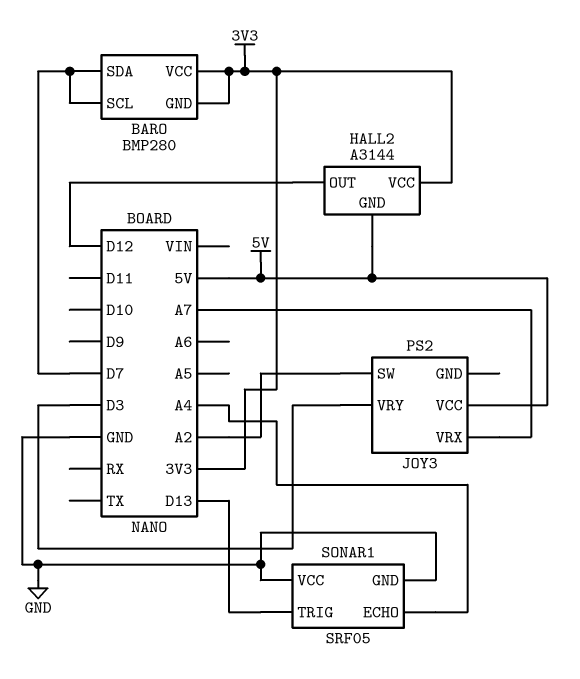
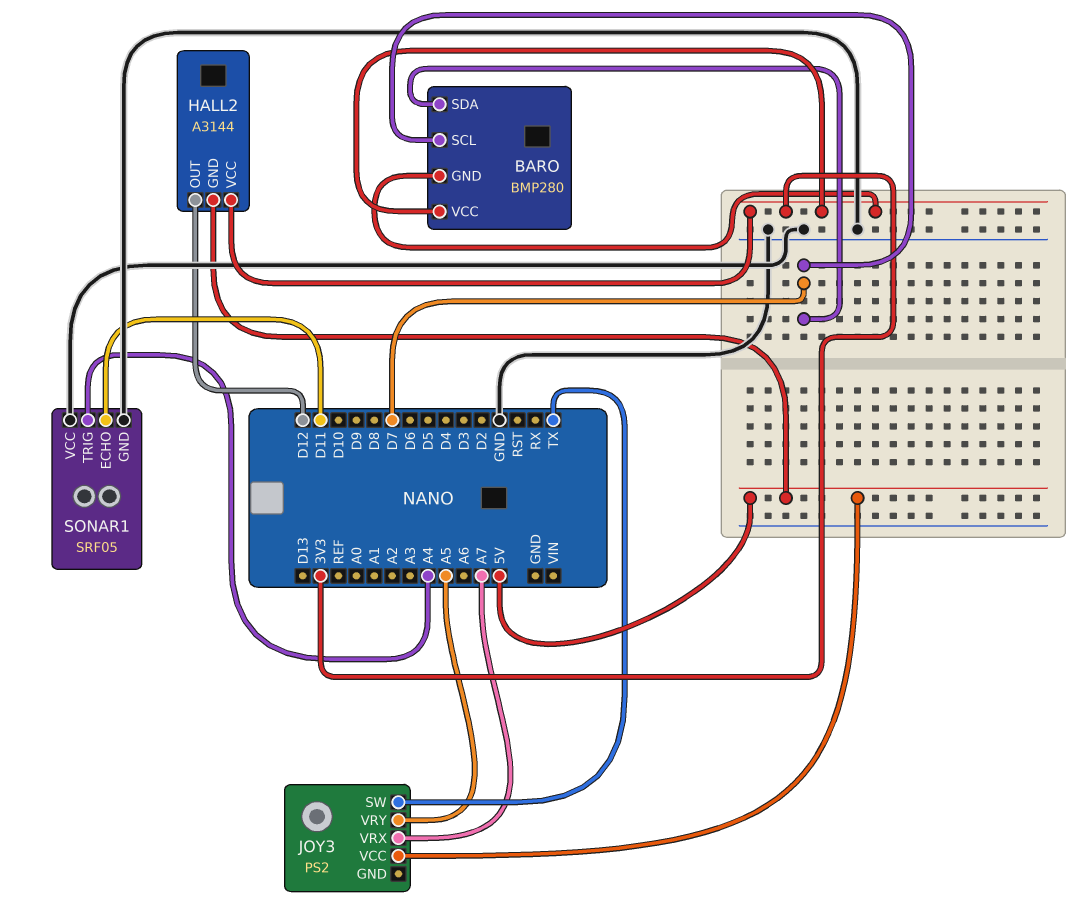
JOY3 pin SW: A2 -> TX
JOY3 pin VRY: D3 -> A5
SONAR1 pin ECHO: A4 -> D11
SONAR1 pin TRIG: D13 -> A4

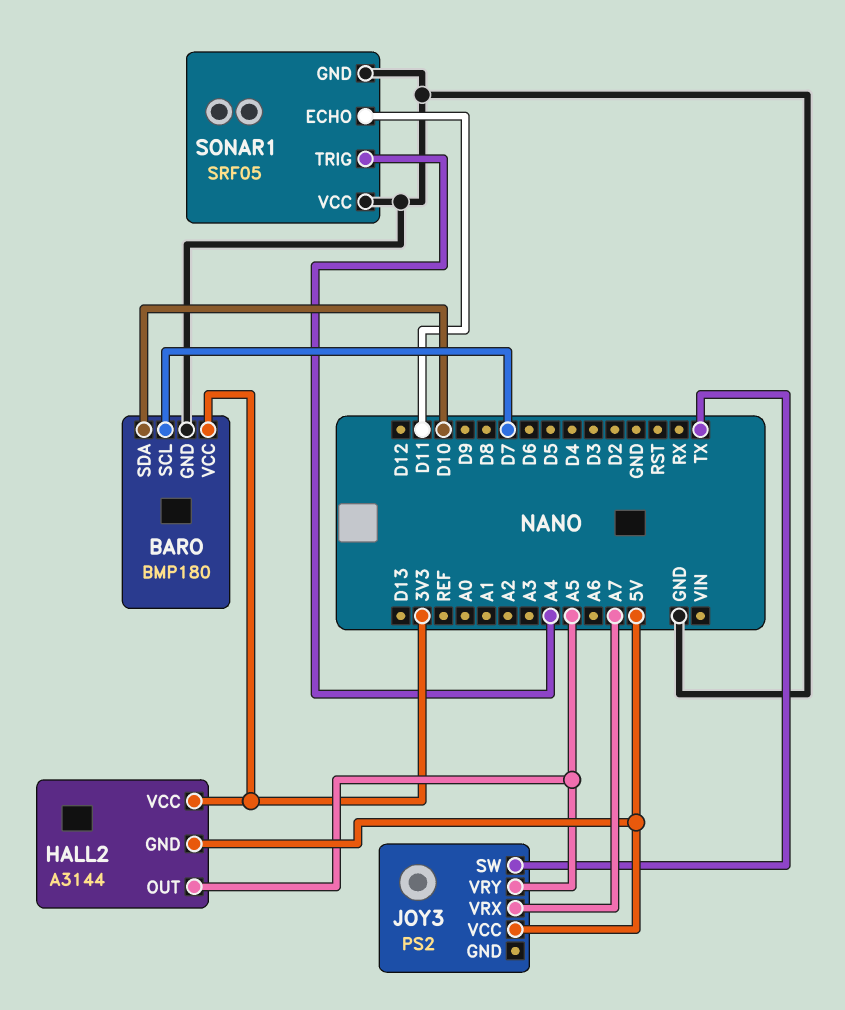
BARO: BMP280 -> BMP180
BARO pin GND: 3V3 -> GND
BARO pin SDA: D7 -> D10
HALL2 pin OUT: D12 -> A5

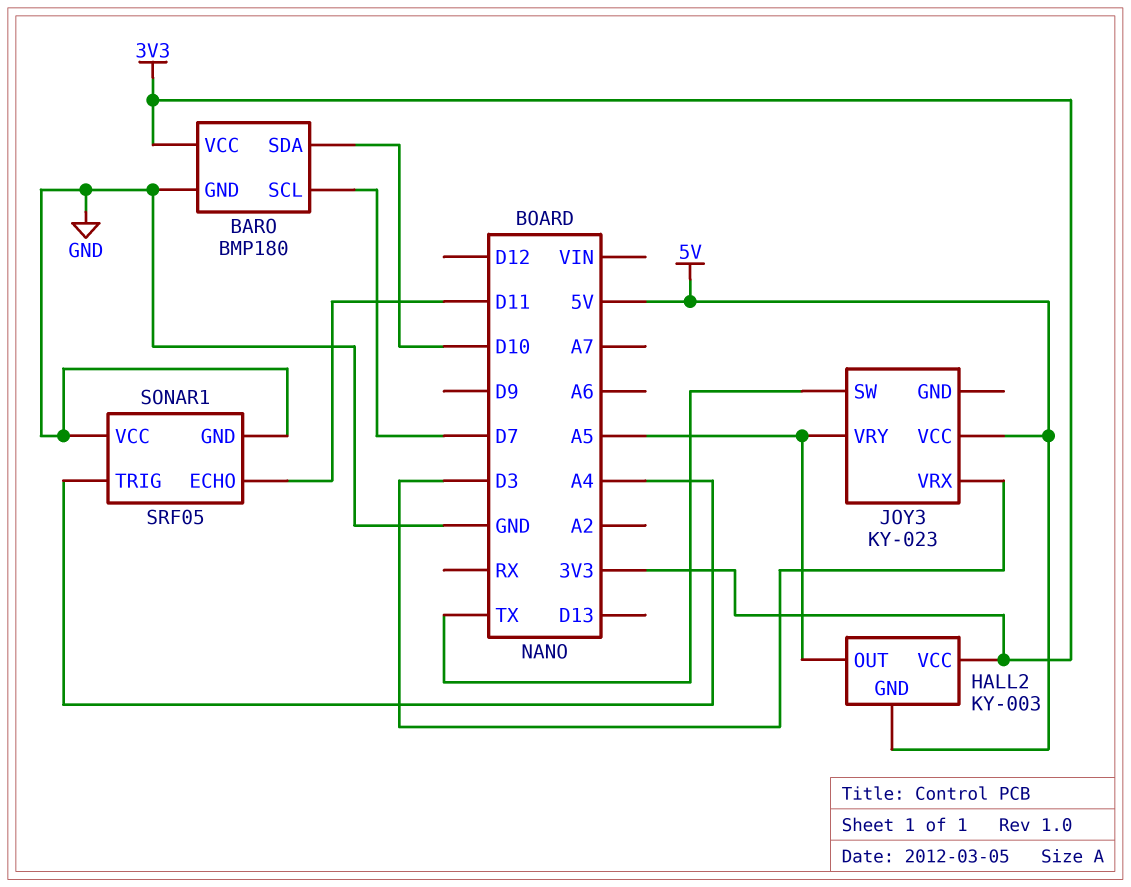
HALL2: A3144 -> KY-003
JOY3: PS2 -> KY-023
JOY3 pin VRX: A7 -> D3

